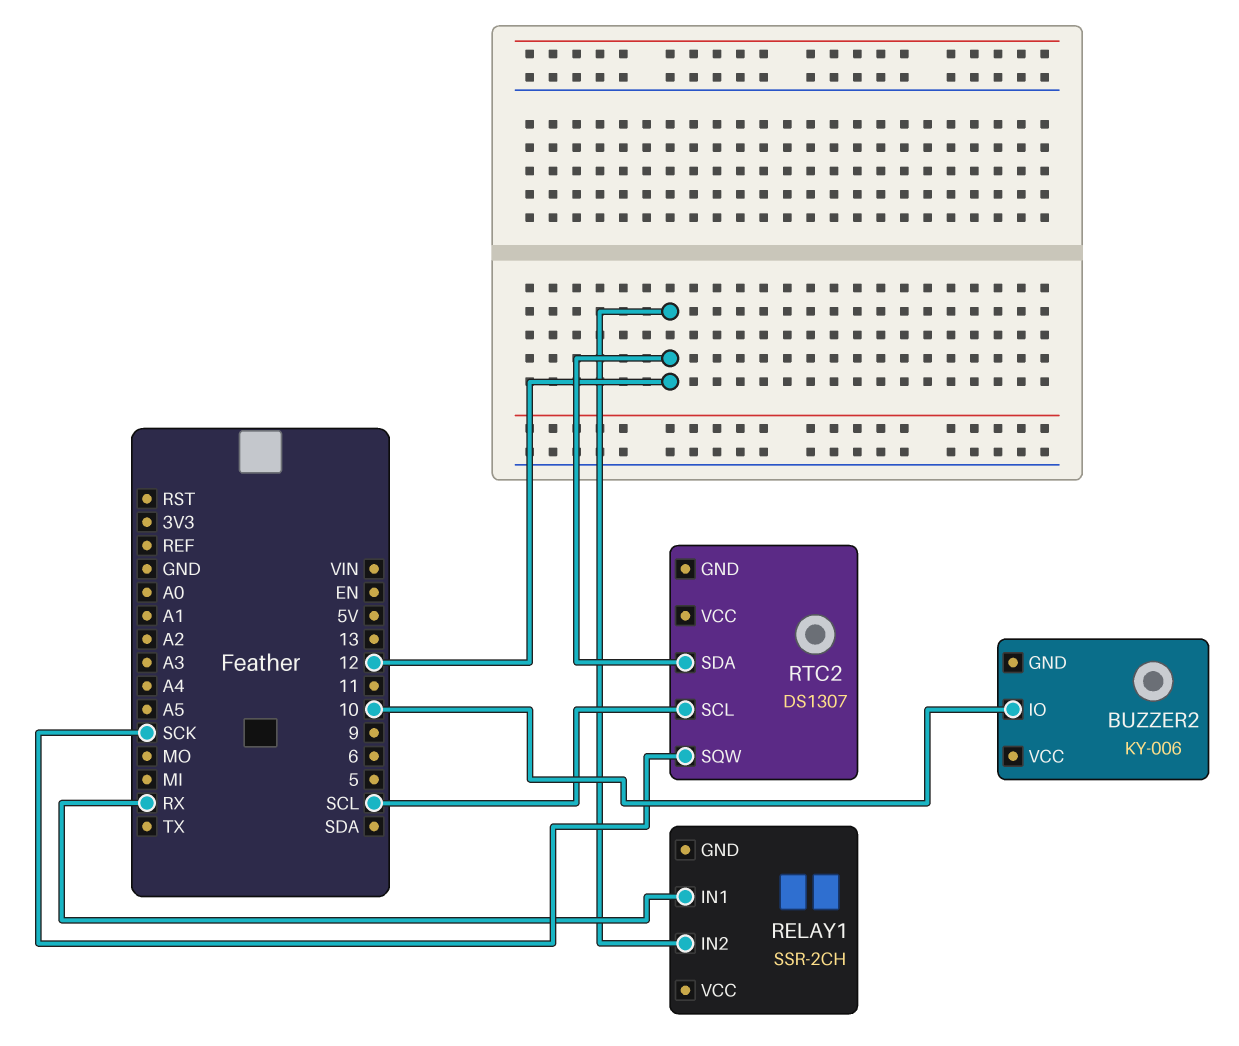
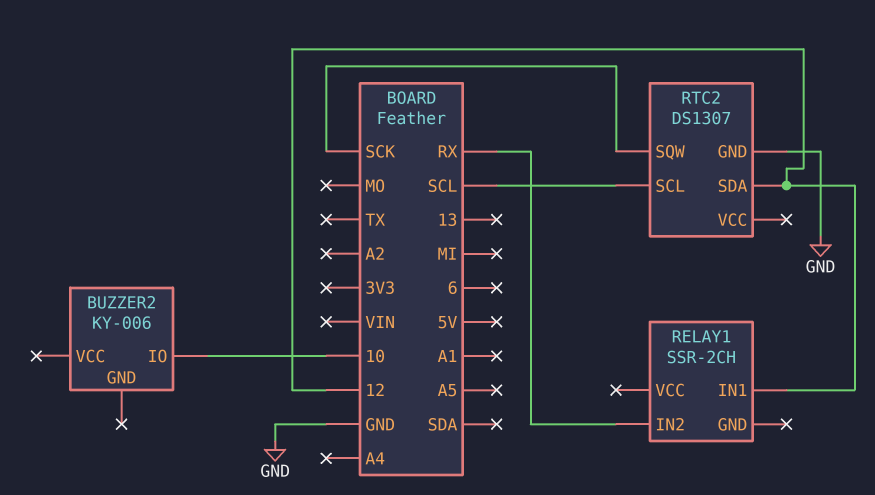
RELAY1 pin IN1: RX -> 12
RELAY1 pin IN2: 12 -> RX
RTC2 pin GND: none -> GND

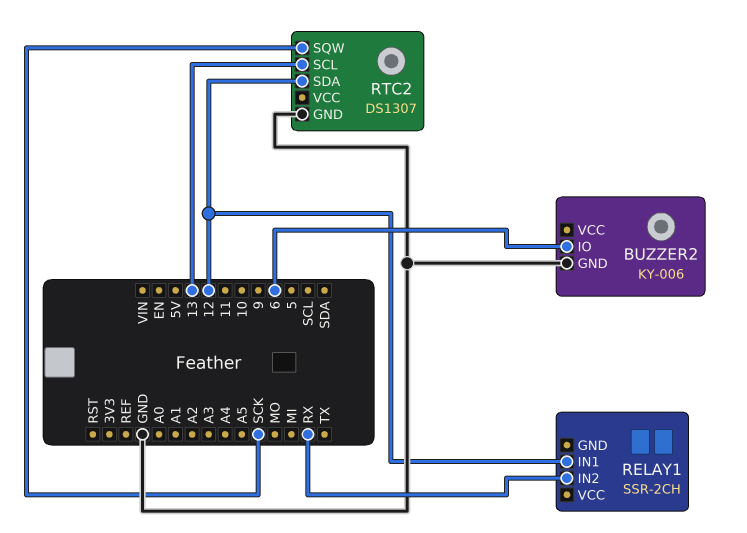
BUZZER2 pin GND: none -> GND
BUZZER2 pin IO: 10 -> 6
RTC2 pin SCL: SCL -> 13

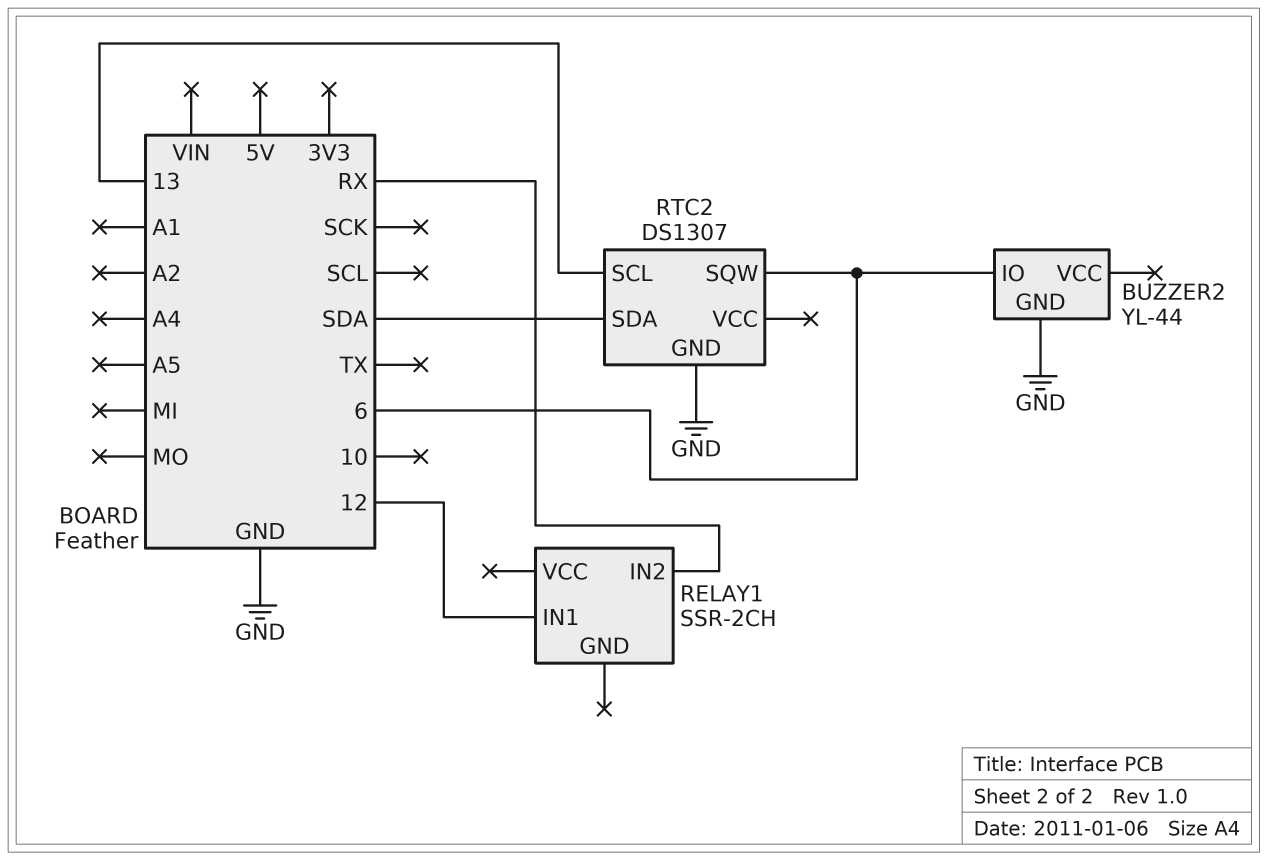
BUZZER2: KY-006 -> YL-44
RTC2 pin SDA: 12 -> SDA
RTC2 pin SQW: SCK -> 6

